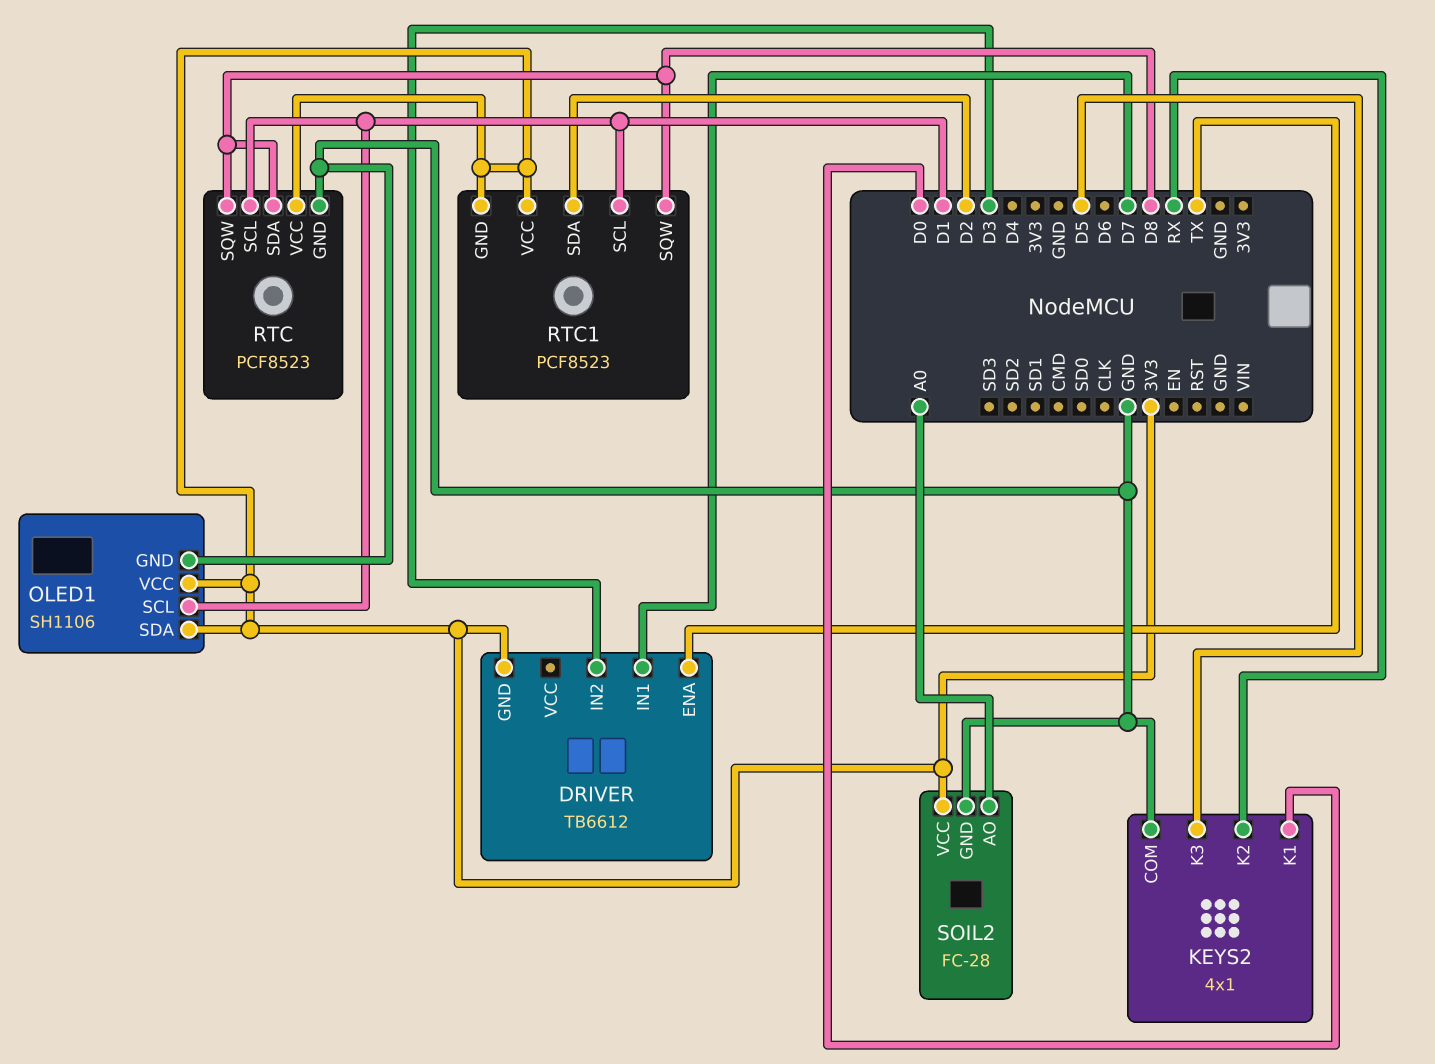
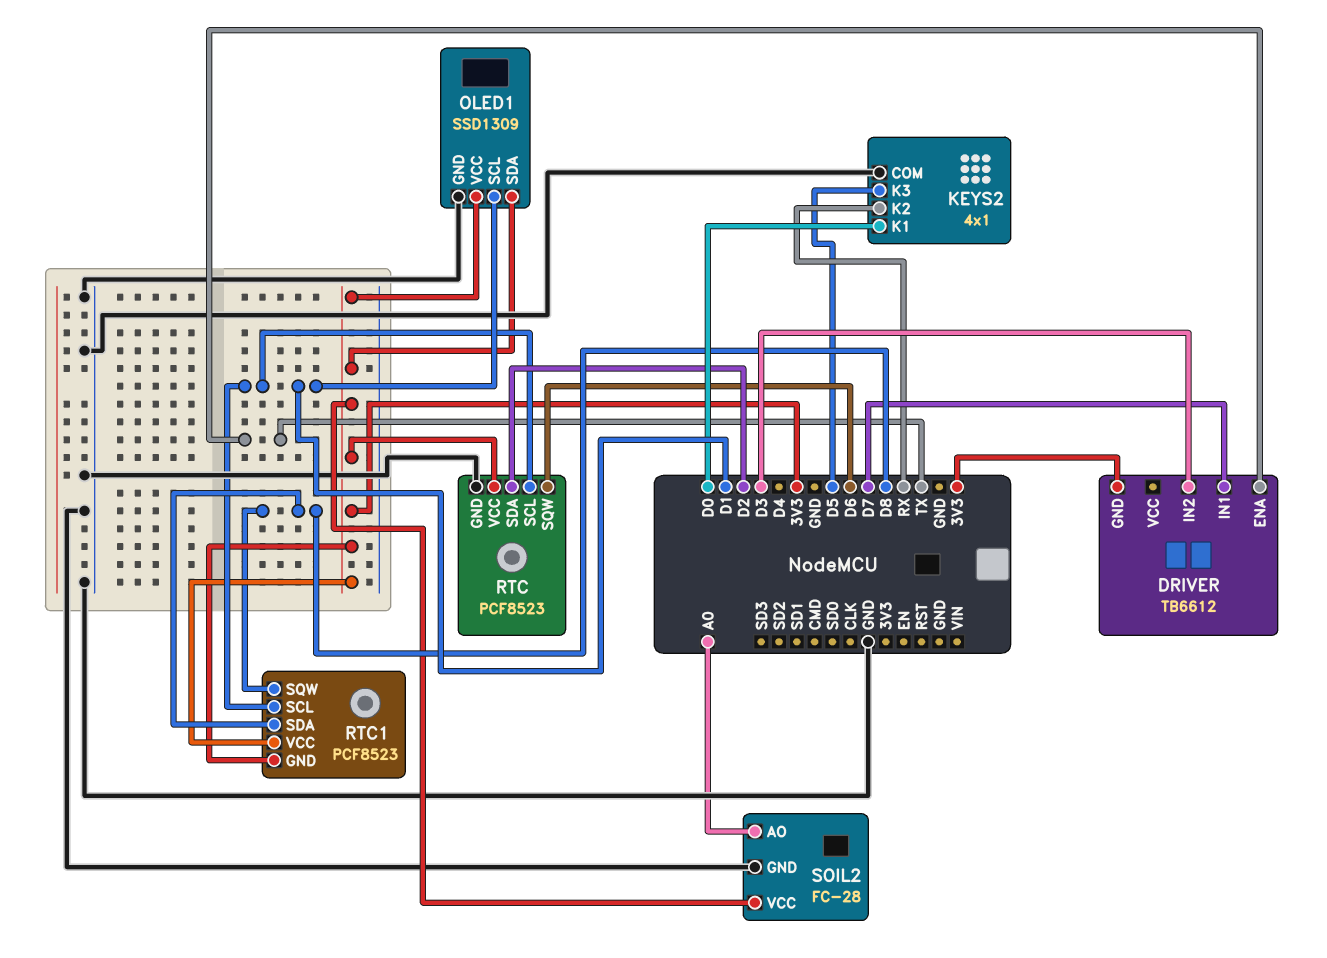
OLED1: SH1106 -> SSD1309
RTC pin SDA: D8 -> D2
RTC pin SQW: D8 -> D6
RTC1 pin SDA: D2 -> D8

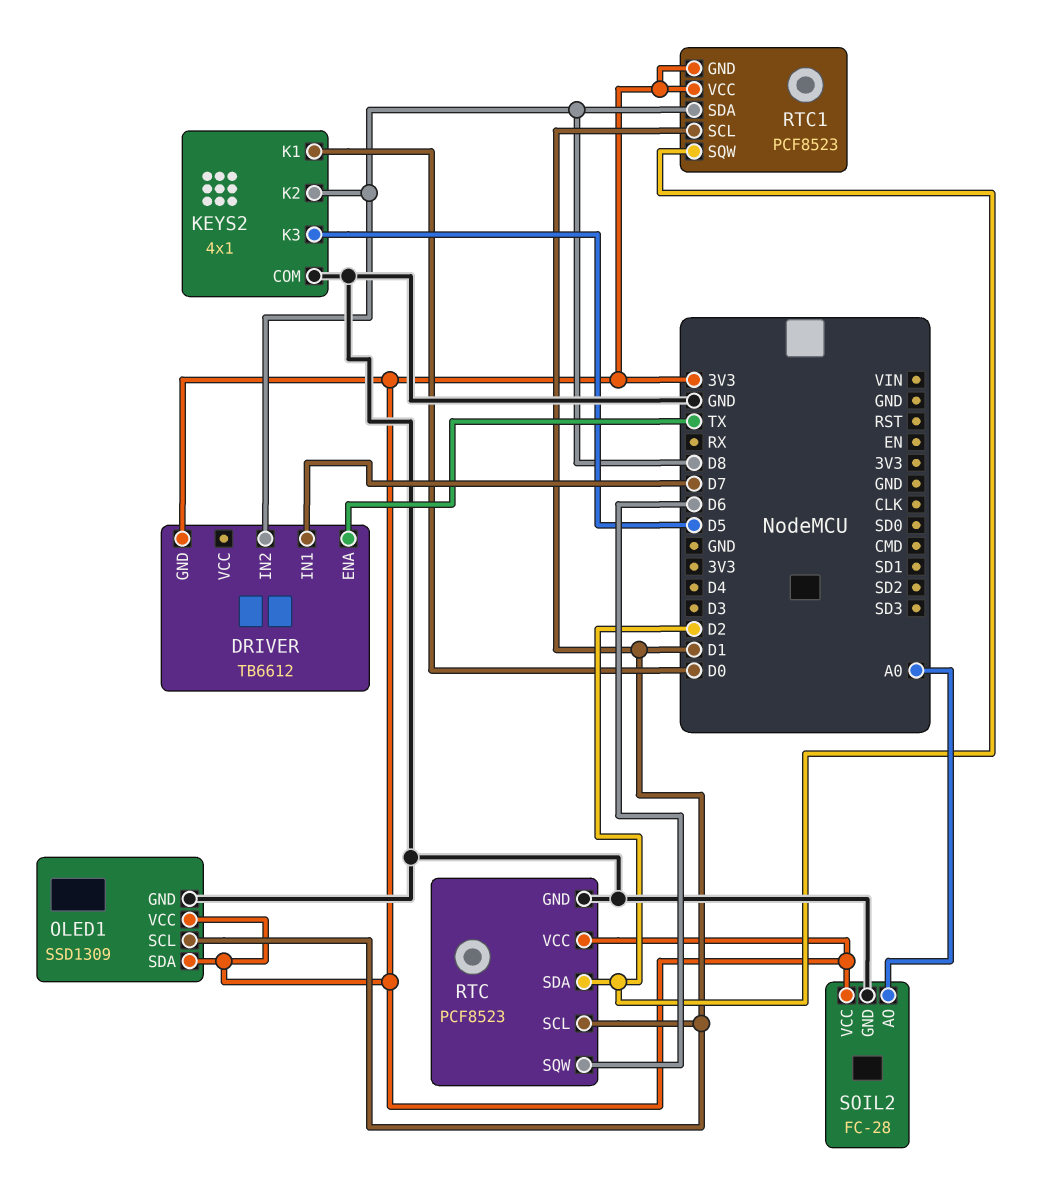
DRIVER pin IN2: D3 -> D8
KEYS2 pin K2: RX -> D8
RTC1 pin SQW: D8 -> D2

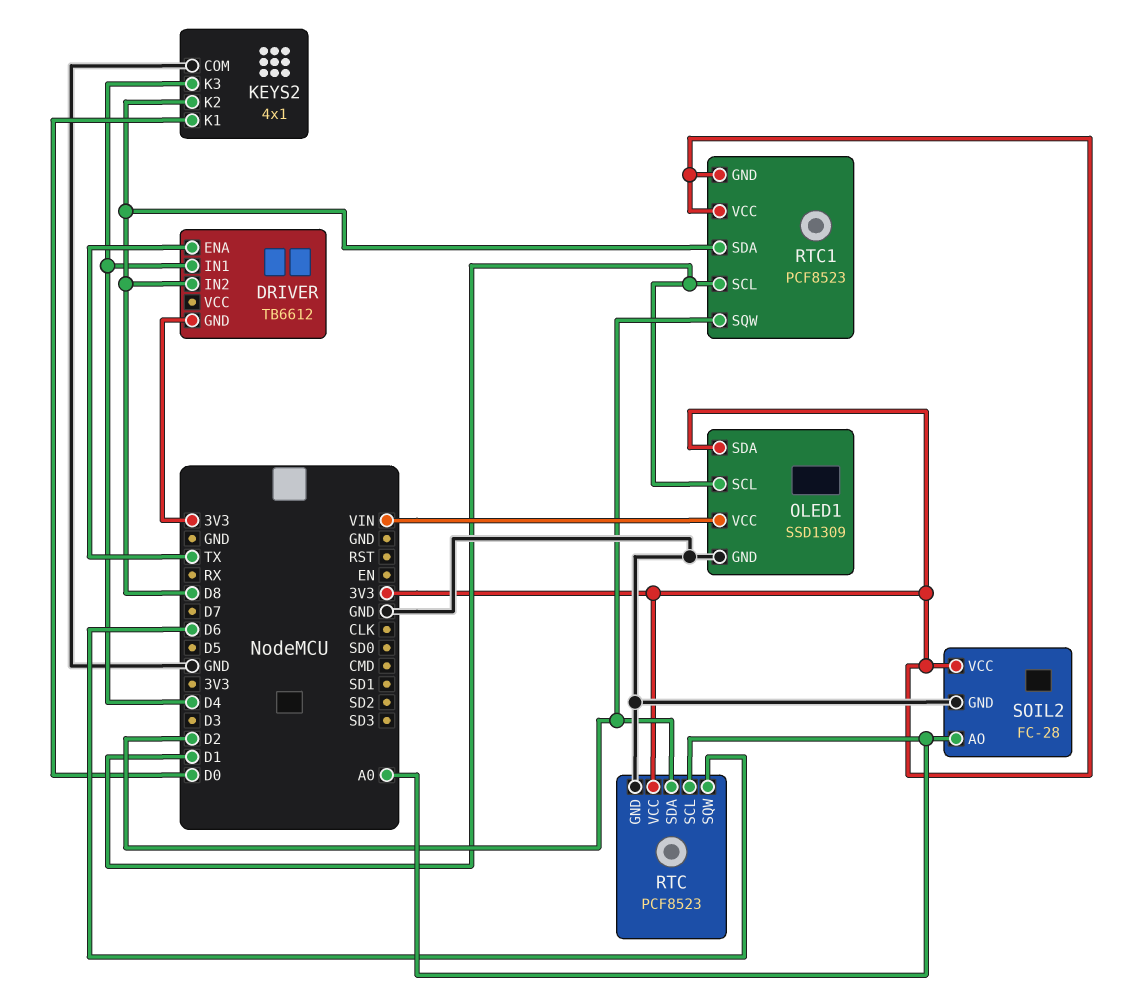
DRIVER pin IN1: D7 -> D4
KEYS2 pin K3: D5 -> D4
OLED1 pin VCC: 3V3 -> VIN
RTC pin SCL: D1 -> A0

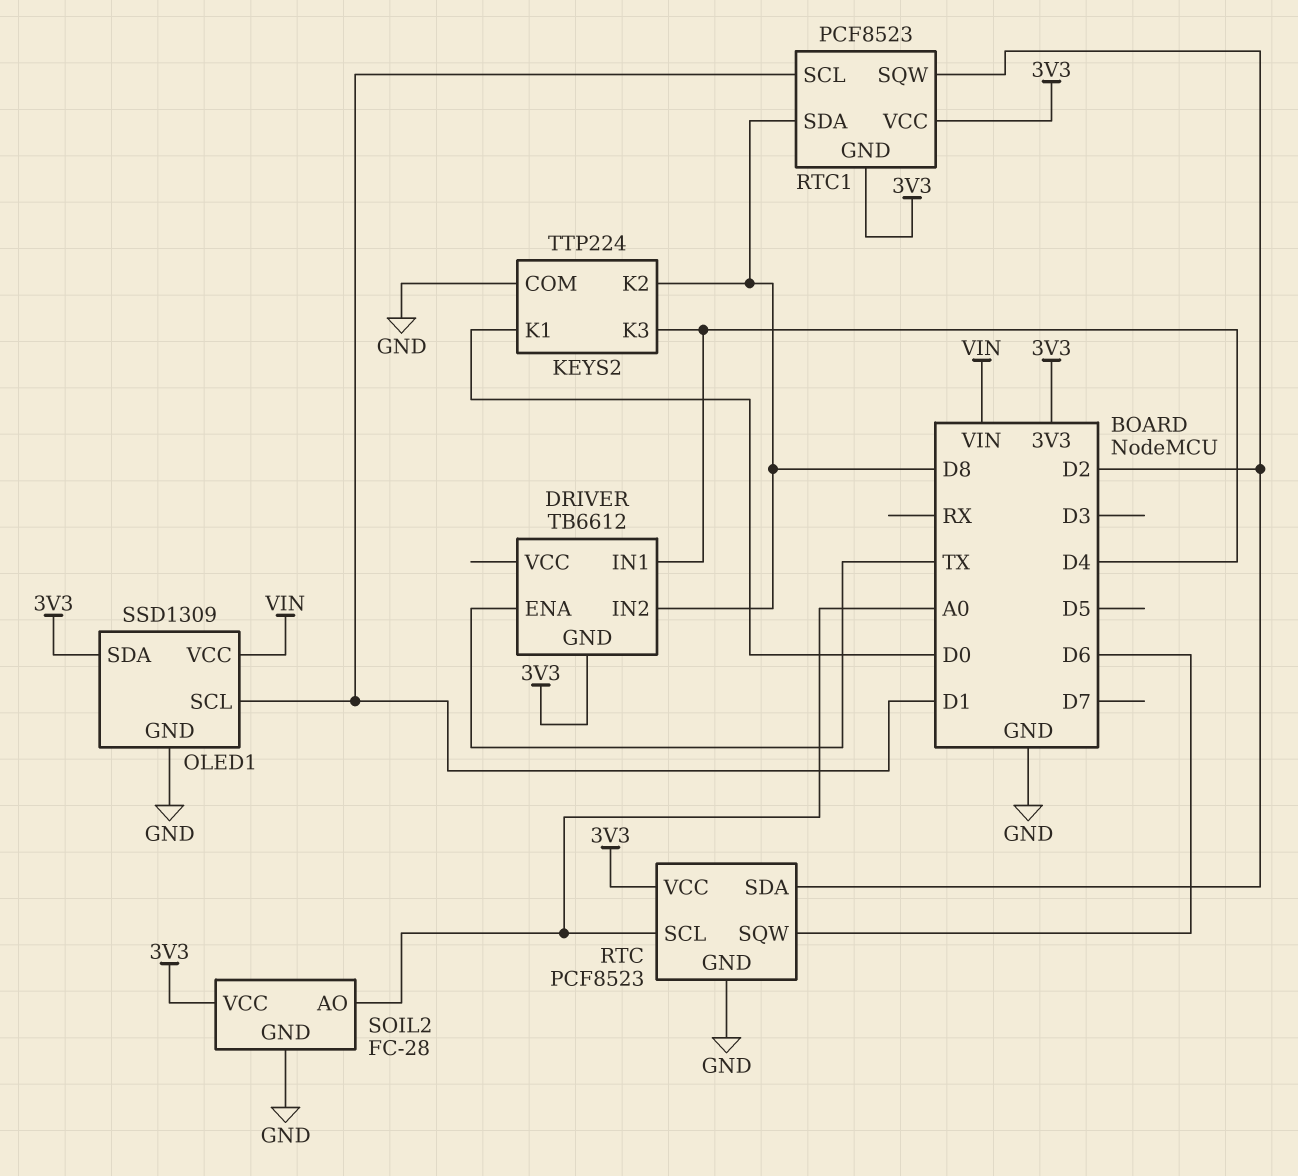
KEYS2: 4x1 -> TTP224

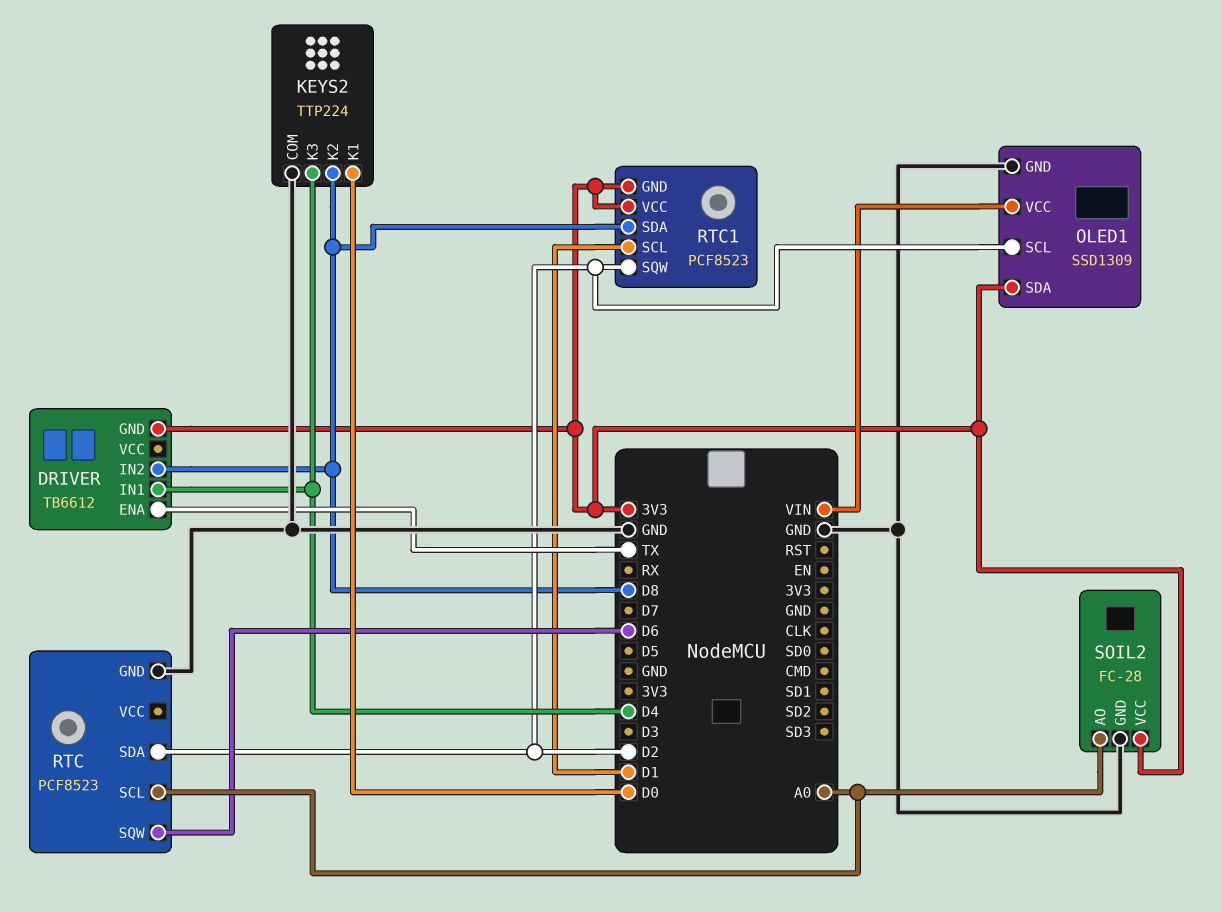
OLED1 pin SCL: D1 -> D2
RTC pin VCC: 3V3 -> none

